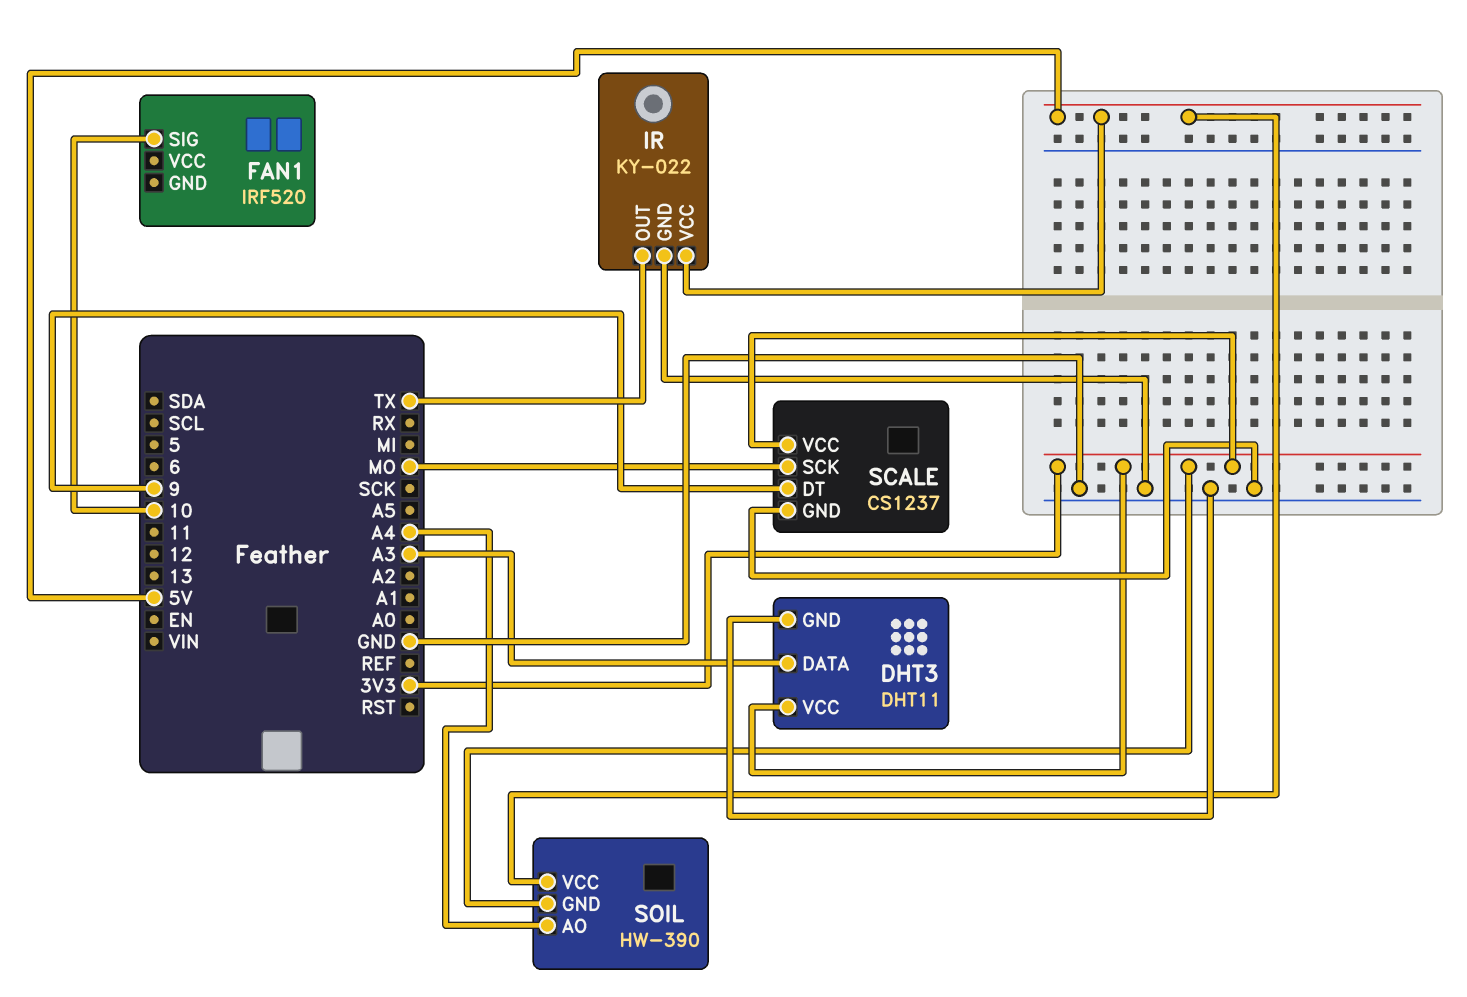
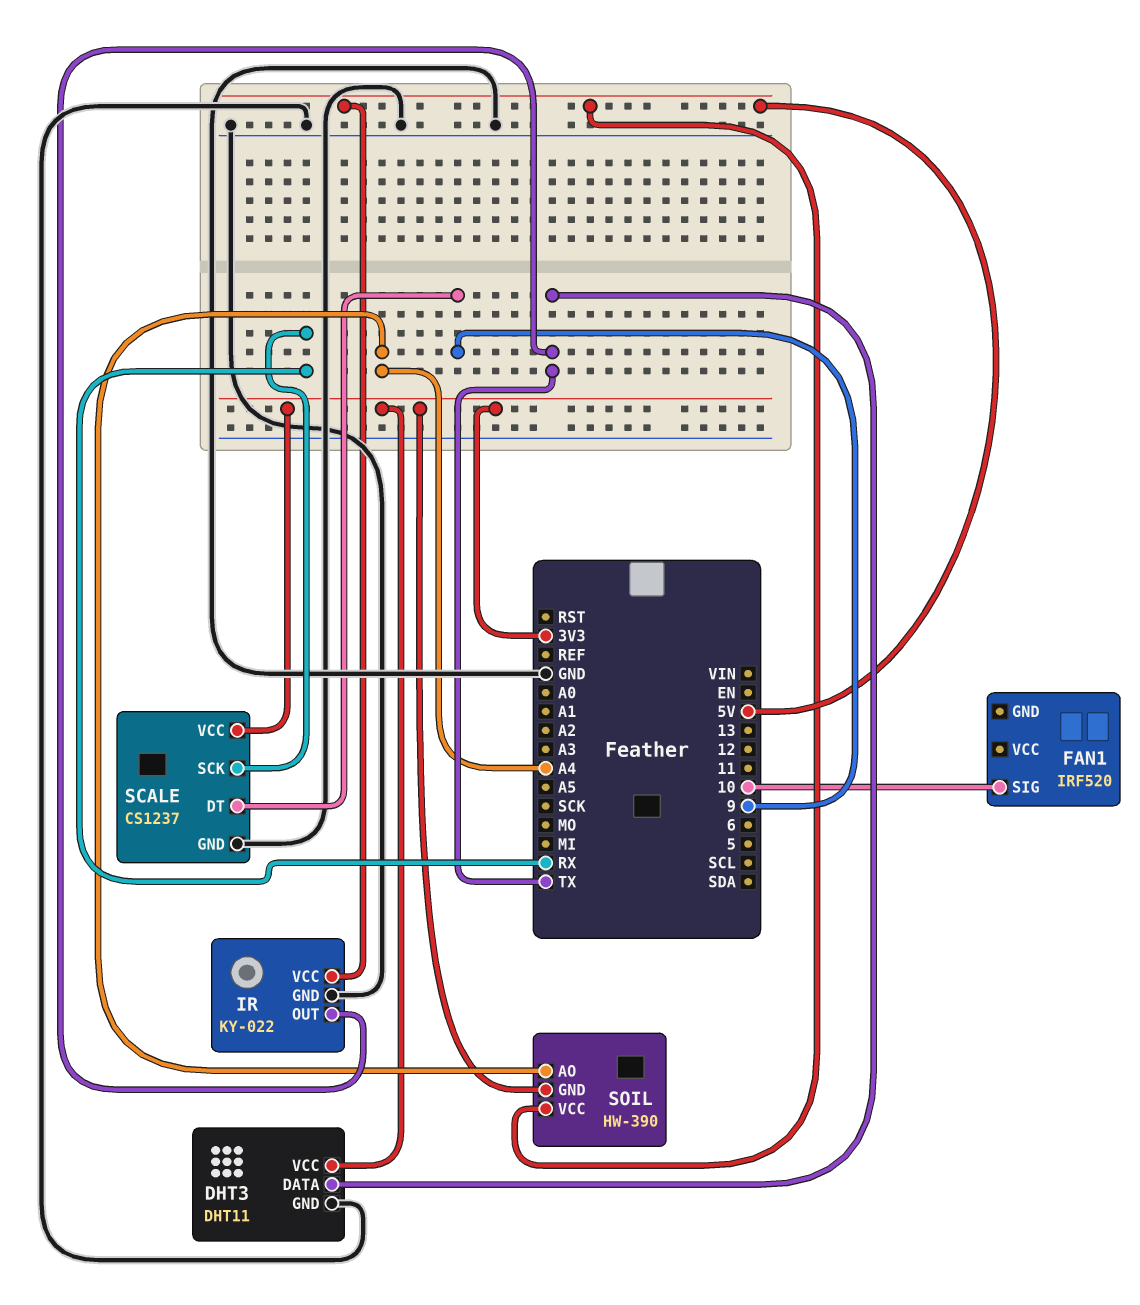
DHT3 pin DATA: A3 -> TX
SCALE pin SCK: MO -> RX

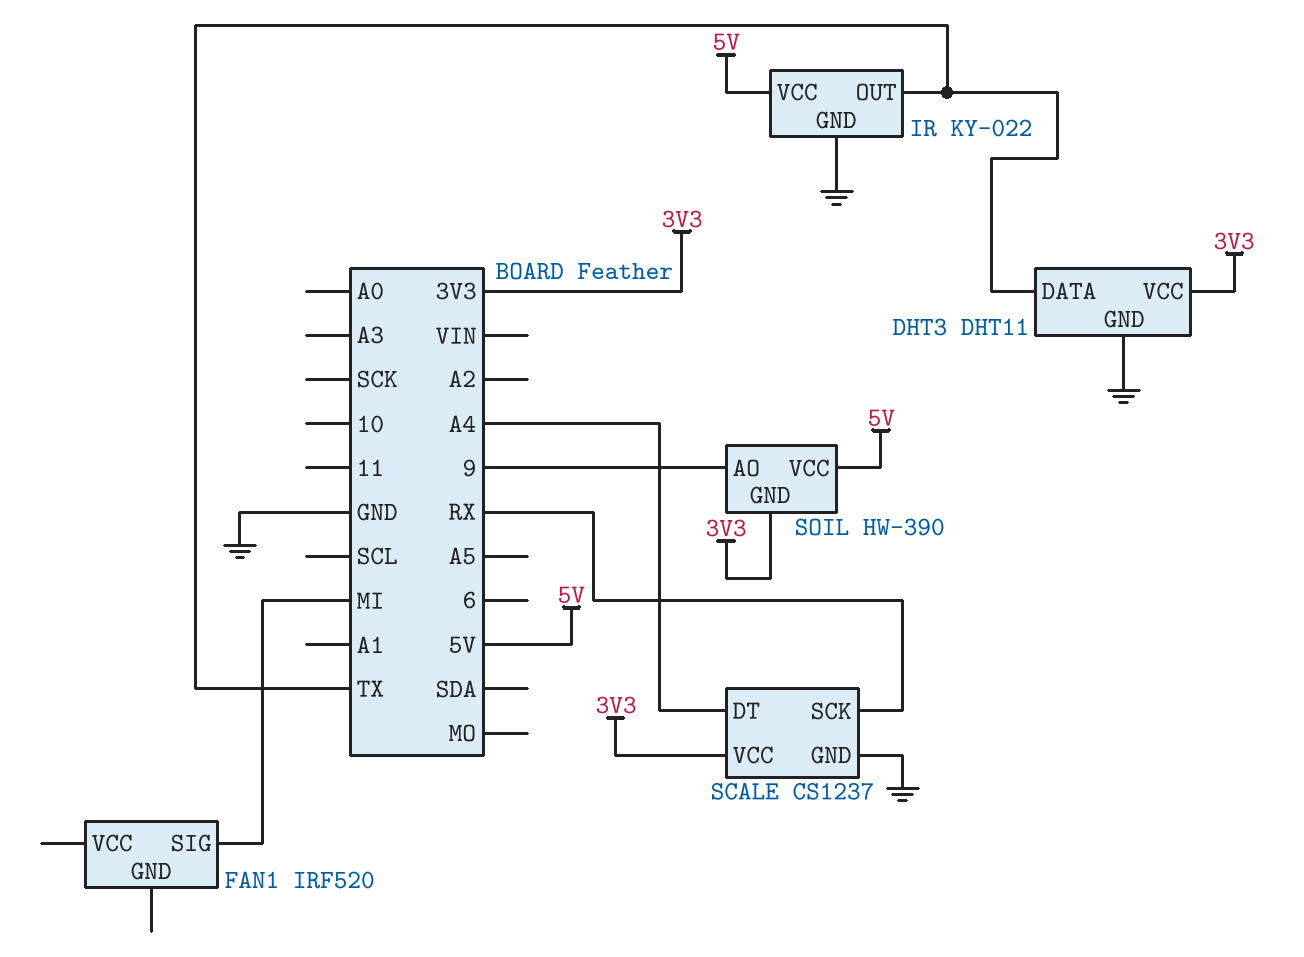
FAN1 pin SIG: 10 -> MI
SCALE pin DT: 9 -> A4
SOIL pin AO: A4 -> 9

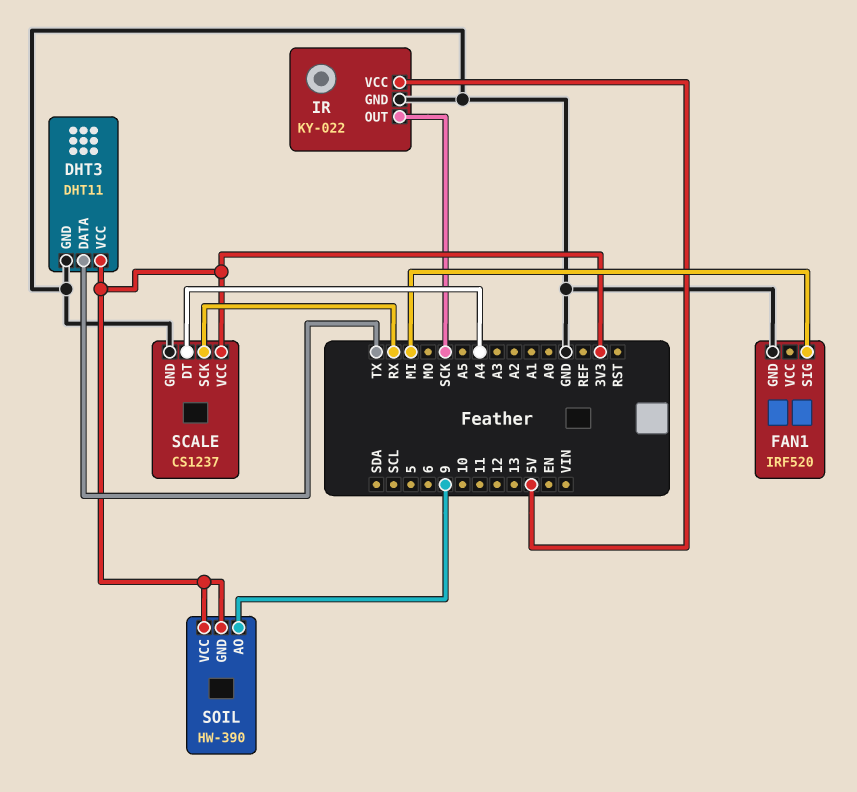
FAN1 pin GND: none -> GND
IR pin OUT: TX -> SCK
SOIL pin VCC: 5V -> 3V3

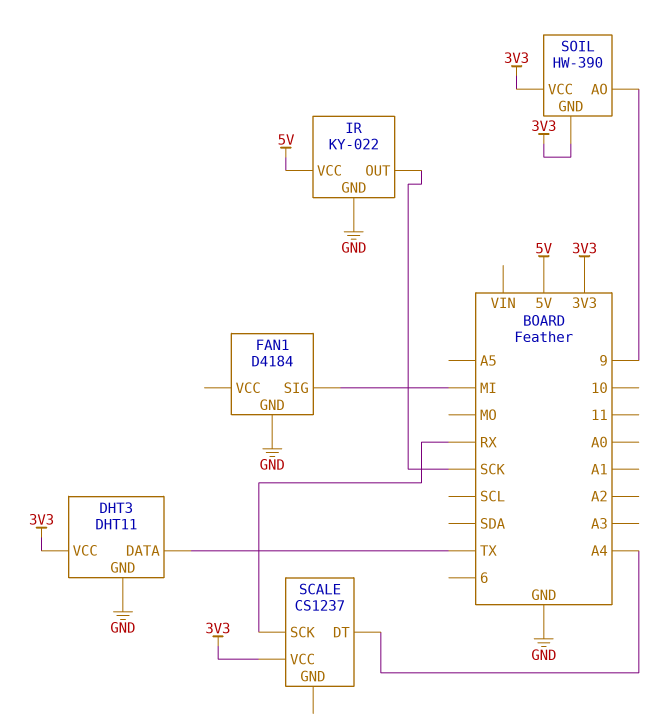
FAN1: IRF520 -> D4184
SCALE pin GND: GND -> none

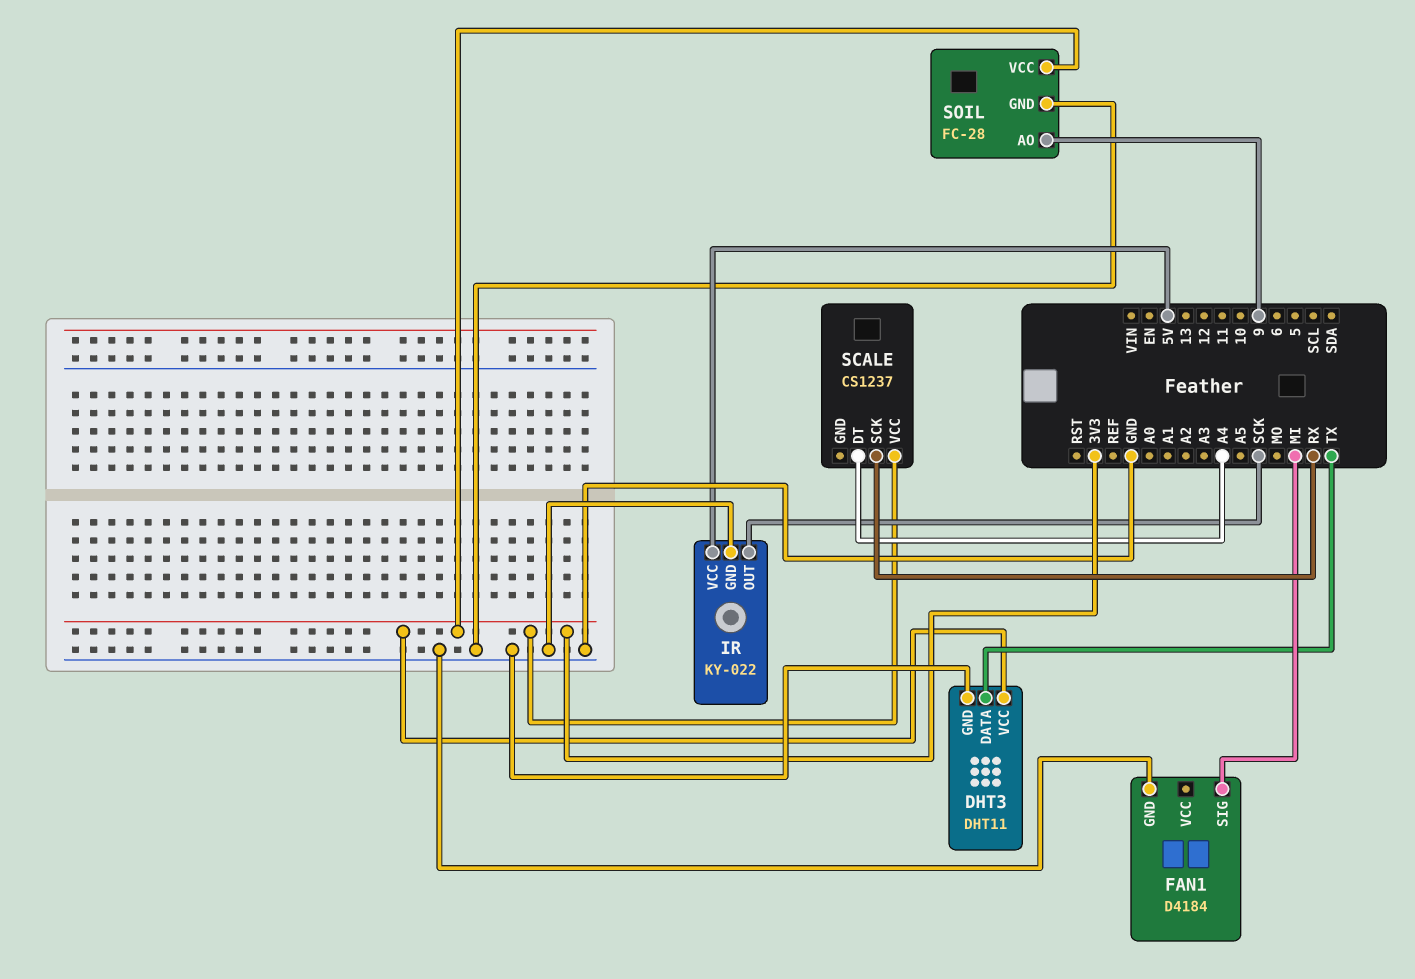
SOIL: HW-390 -> FC-28
SOIL pin GND: 3V3 -> GND

